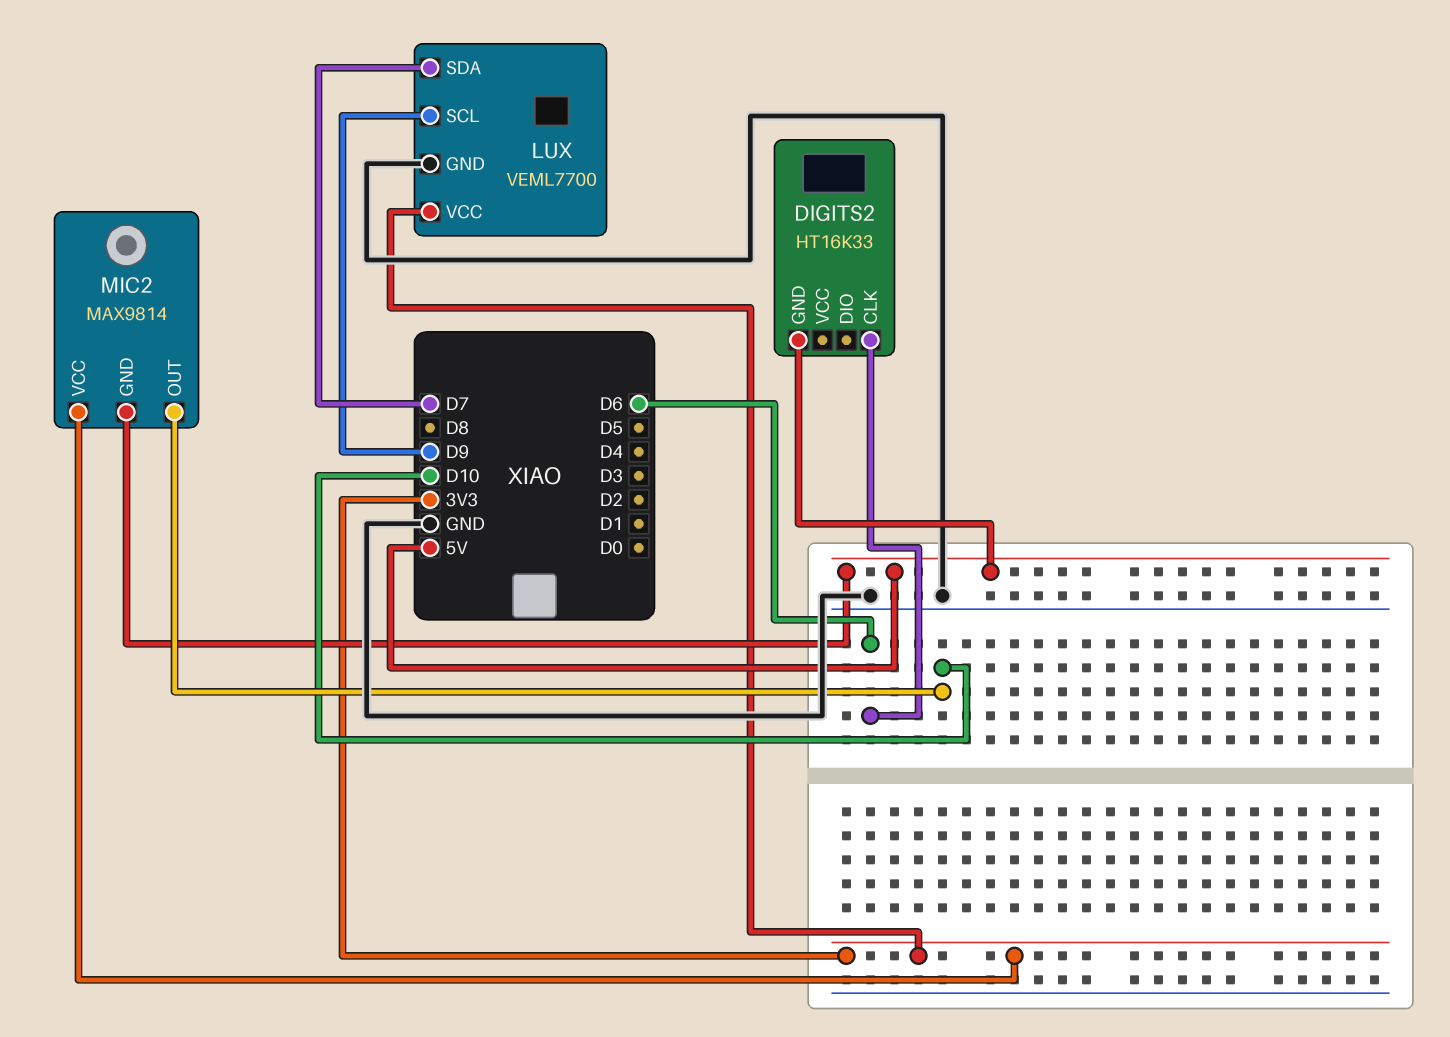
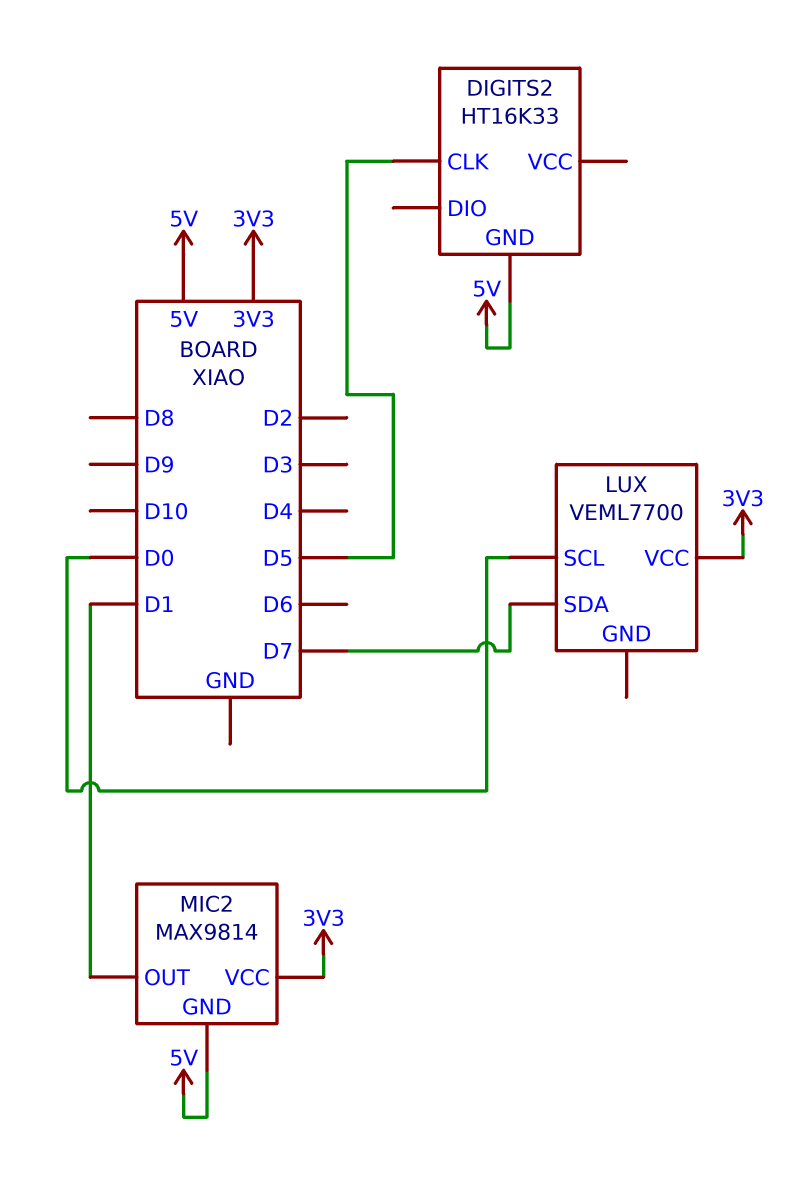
DIGITS2 pin CLK: D6 -> D5
LUX pin GND: GND -> none
LUX pin SCL: D9 -> D0
MIC2 pin OUT: D10 -> D1

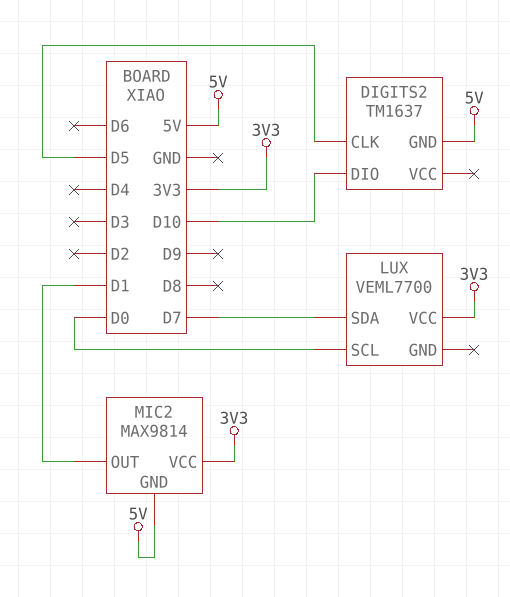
DIGITS2: HT16K33 -> TM1637
DIGITS2 pin DIO: none -> D10

